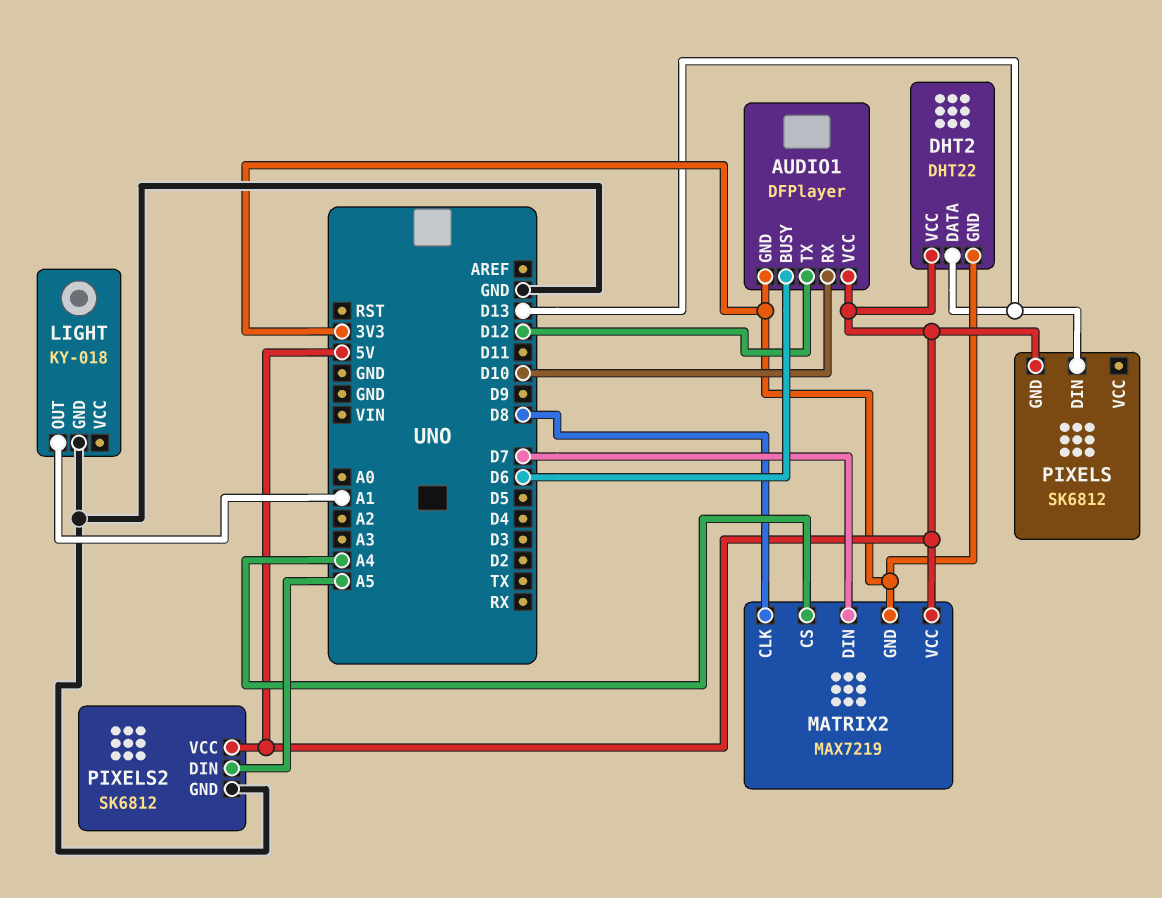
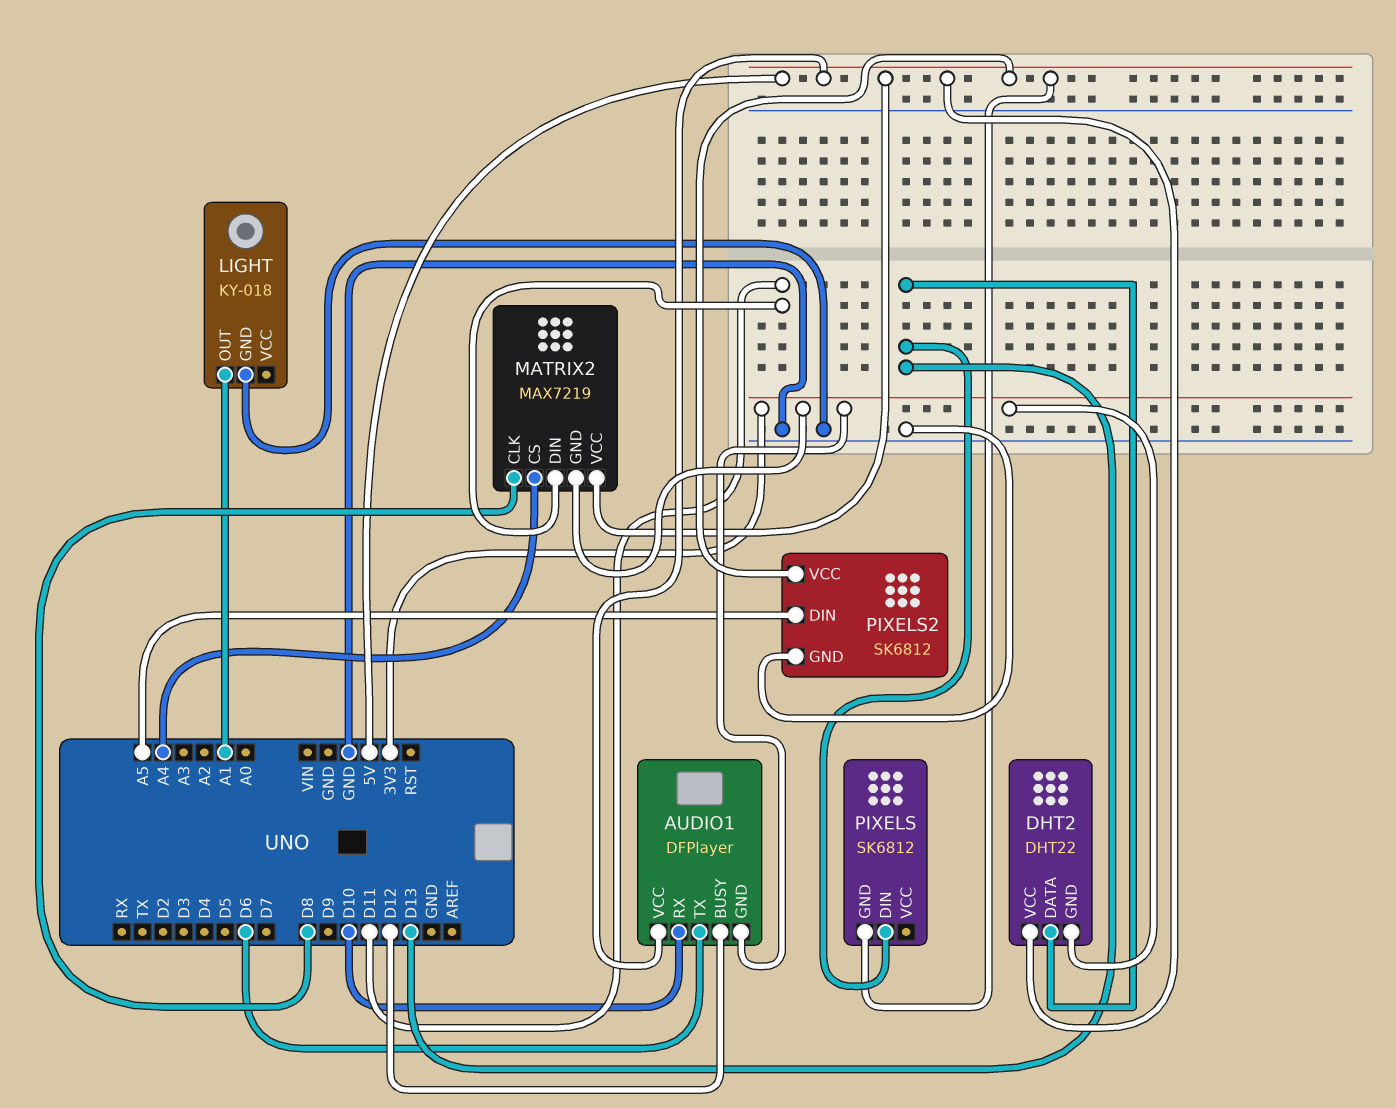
AUDIO1 pin BUSY: D6 -> D12
AUDIO1 pin TX: D12 -> D6
MATRIX2 pin DIN: D7 -> D11

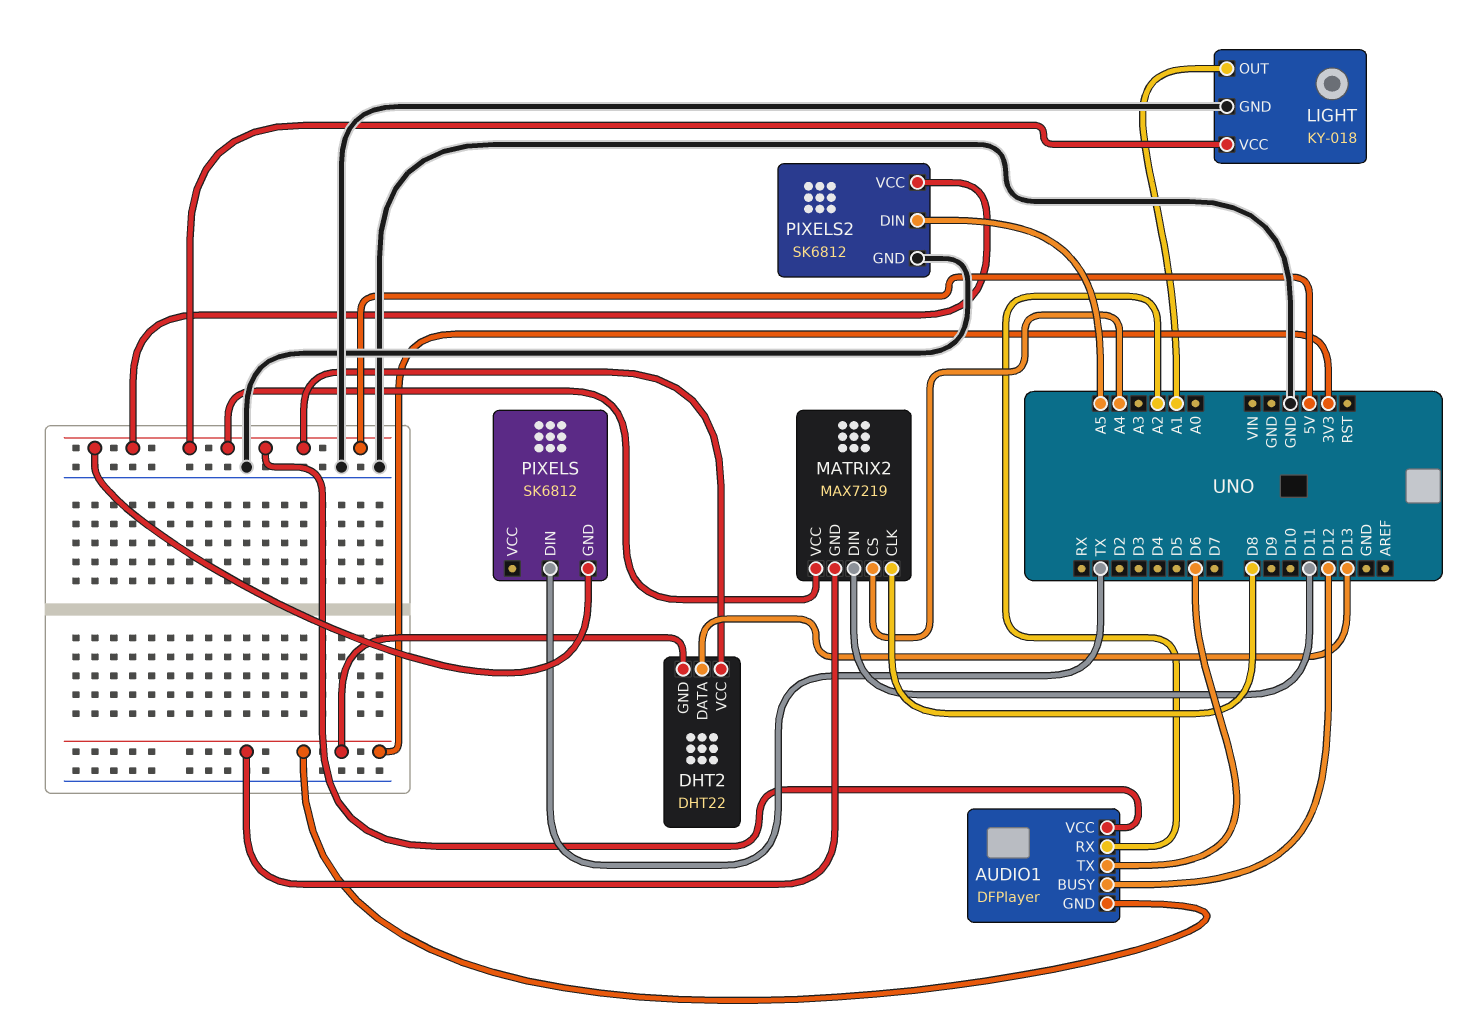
AUDIO1 pin RX: D10 -> A2
LIGHT pin VCC: none -> 5V
PIXELS pin DIN: D13 -> TX

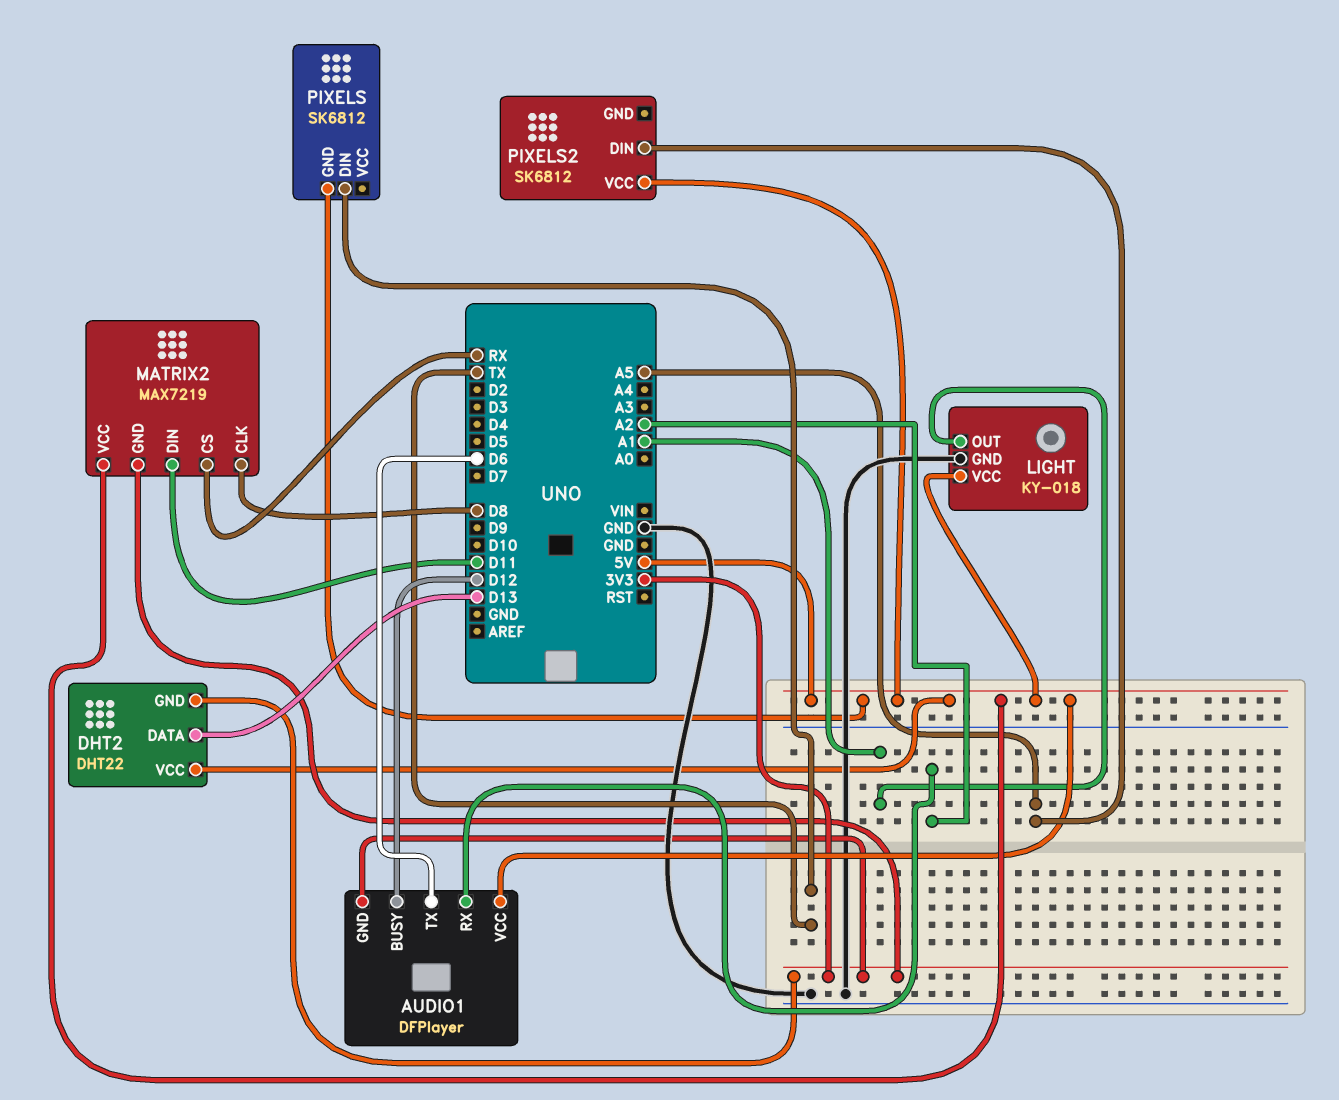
MATRIX2 pin CS: A4 -> RX
PIXELS2 pin GND: GND -> none

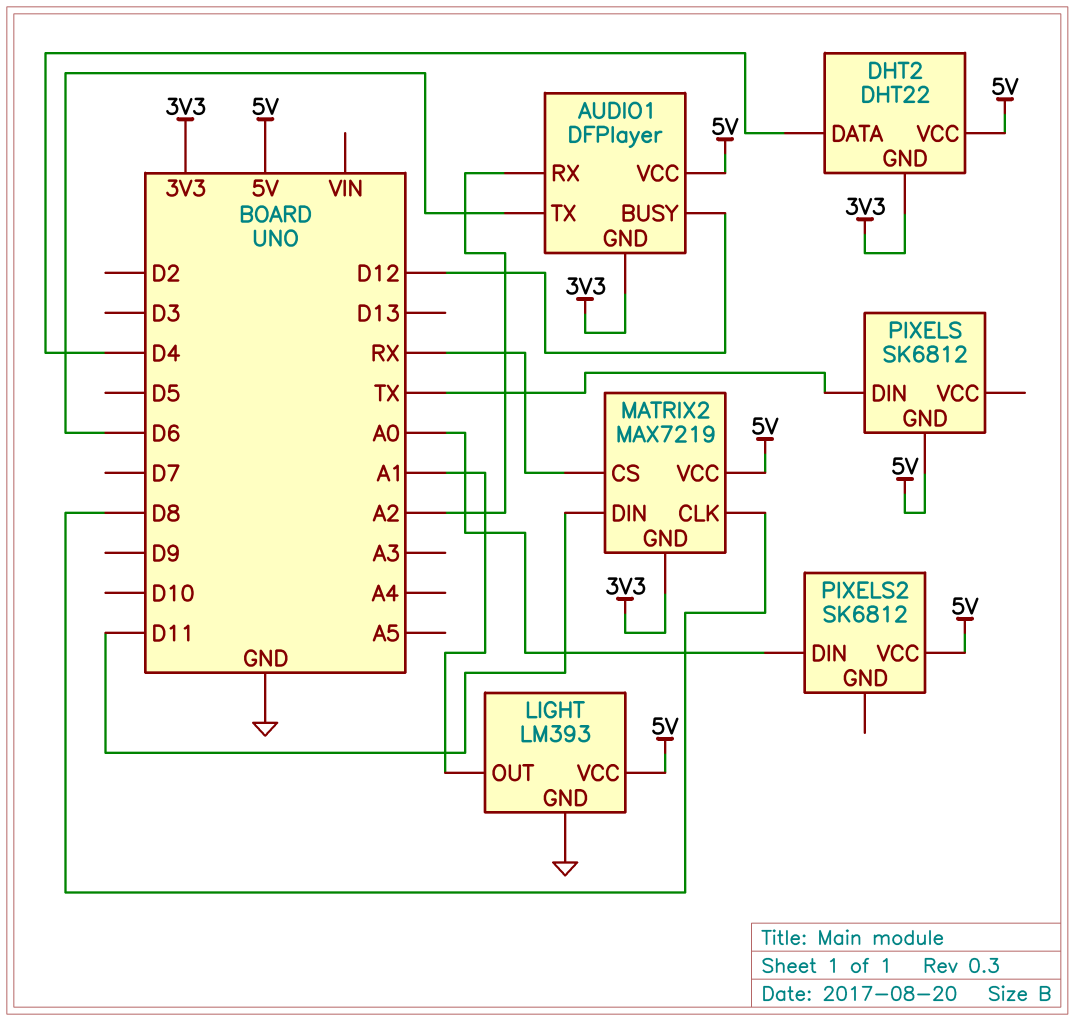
DHT2 pin DATA: D13 -> D4
LIGHT: KY-018 -> LM393
PIXELS2 pin DIN: A5 -> A0

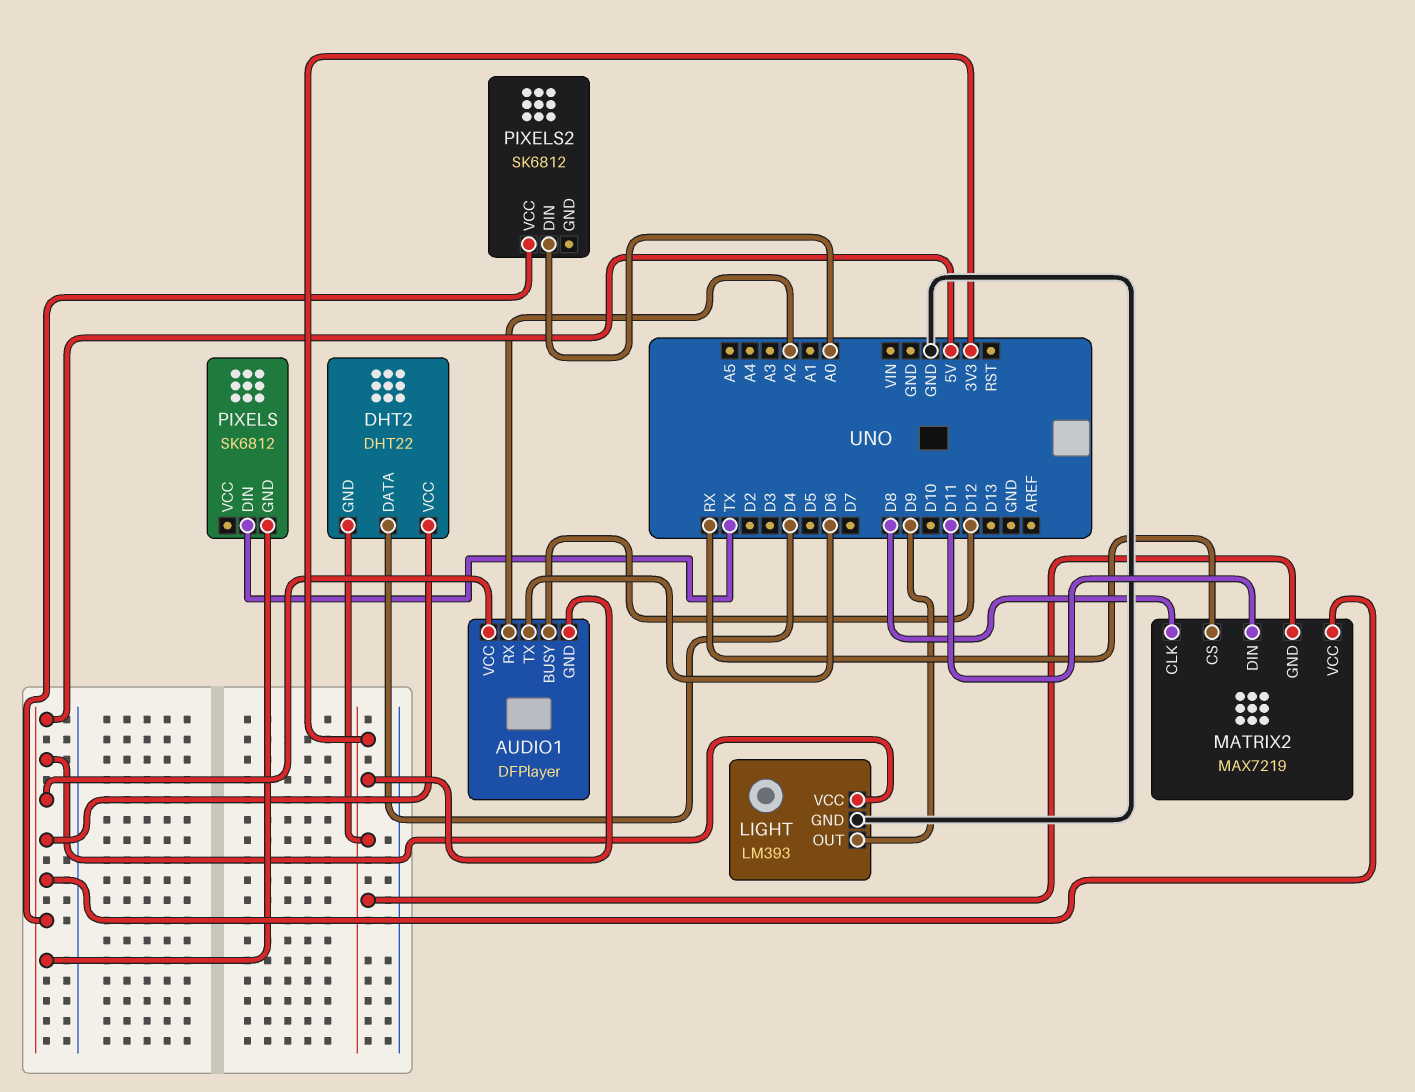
LIGHT pin OUT: A1 -> D9

